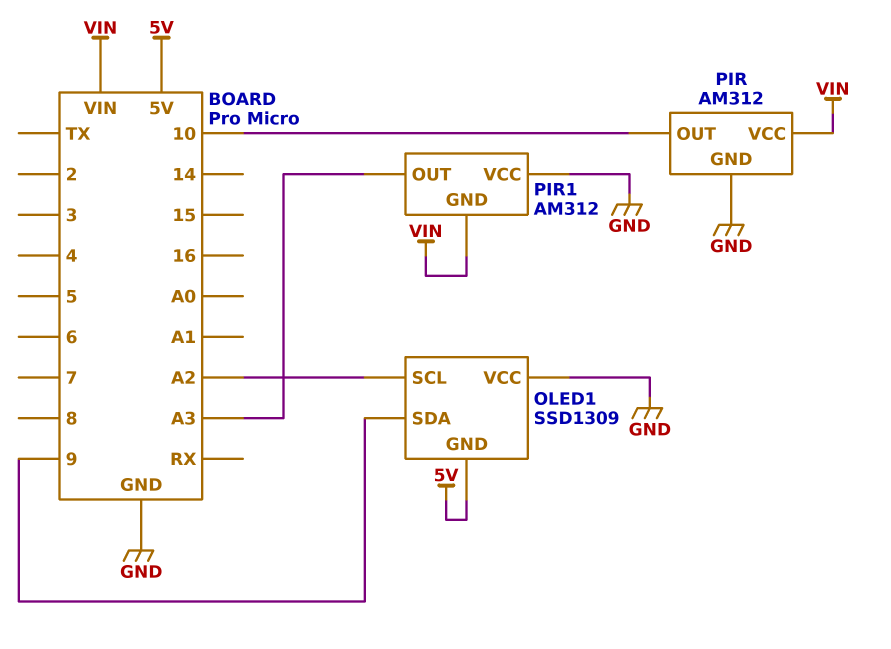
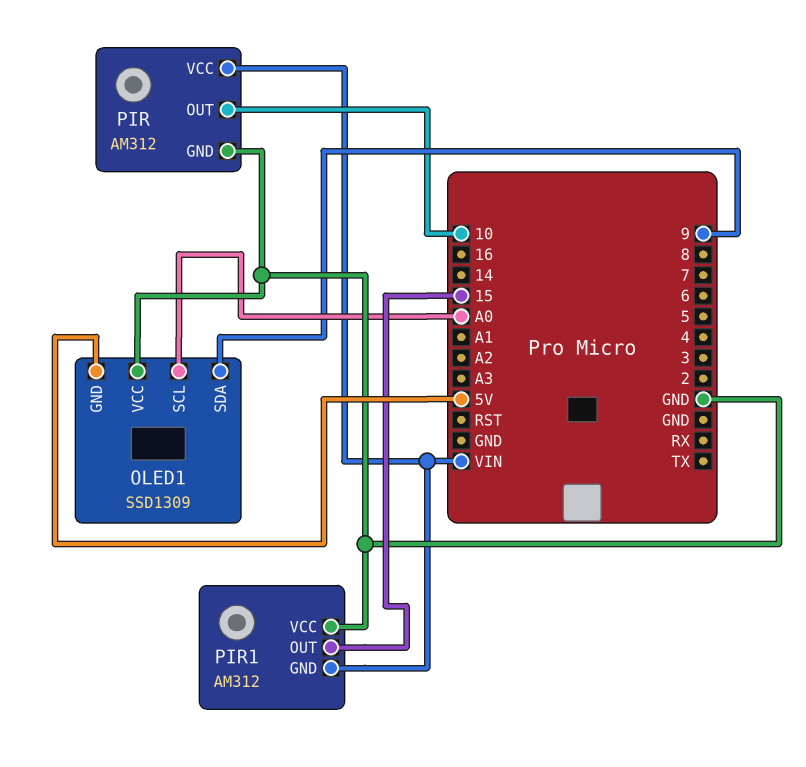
OLED1 pin SCL: A2 -> A0
PIR1 pin OUT: A3 -> 15

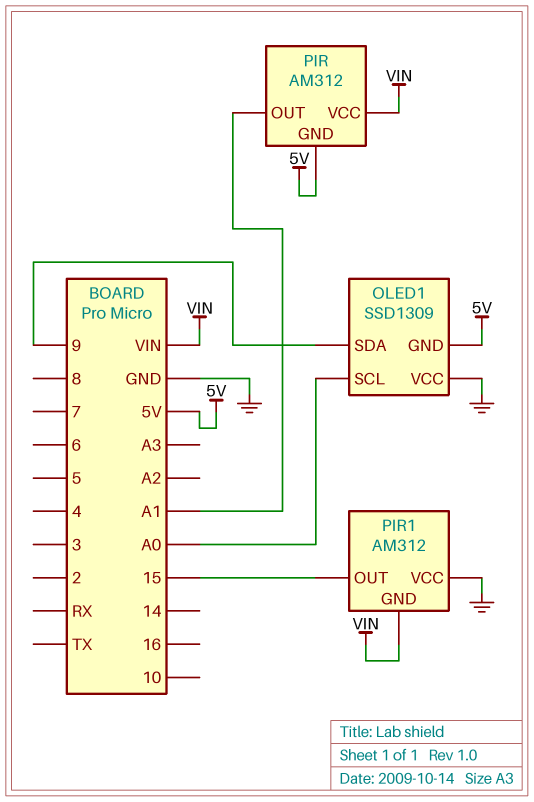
PIR pin GND: GND -> 5V
PIR pin OUT: 10 -> A1

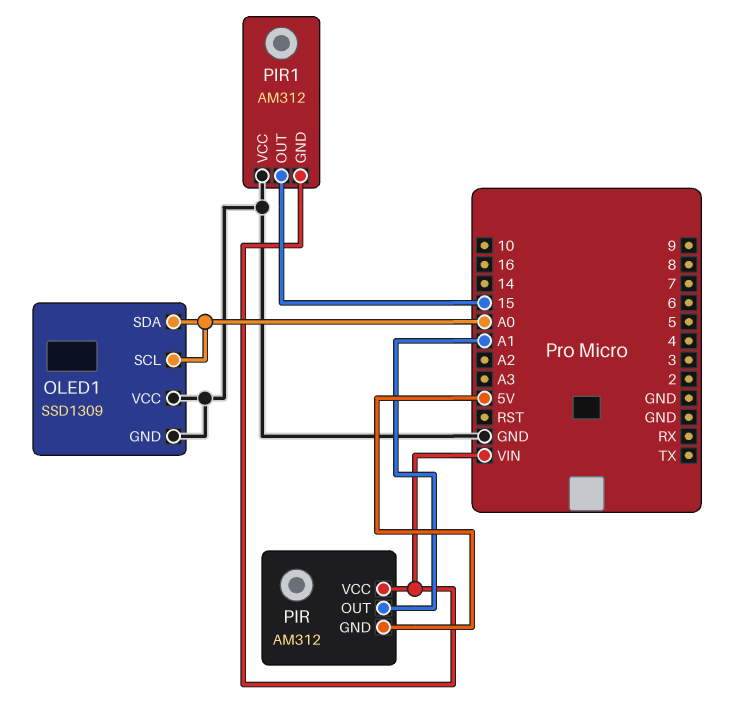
OLED1 pin GND: 5V -> GND
OLED1 pin SDA: 9 -> A0

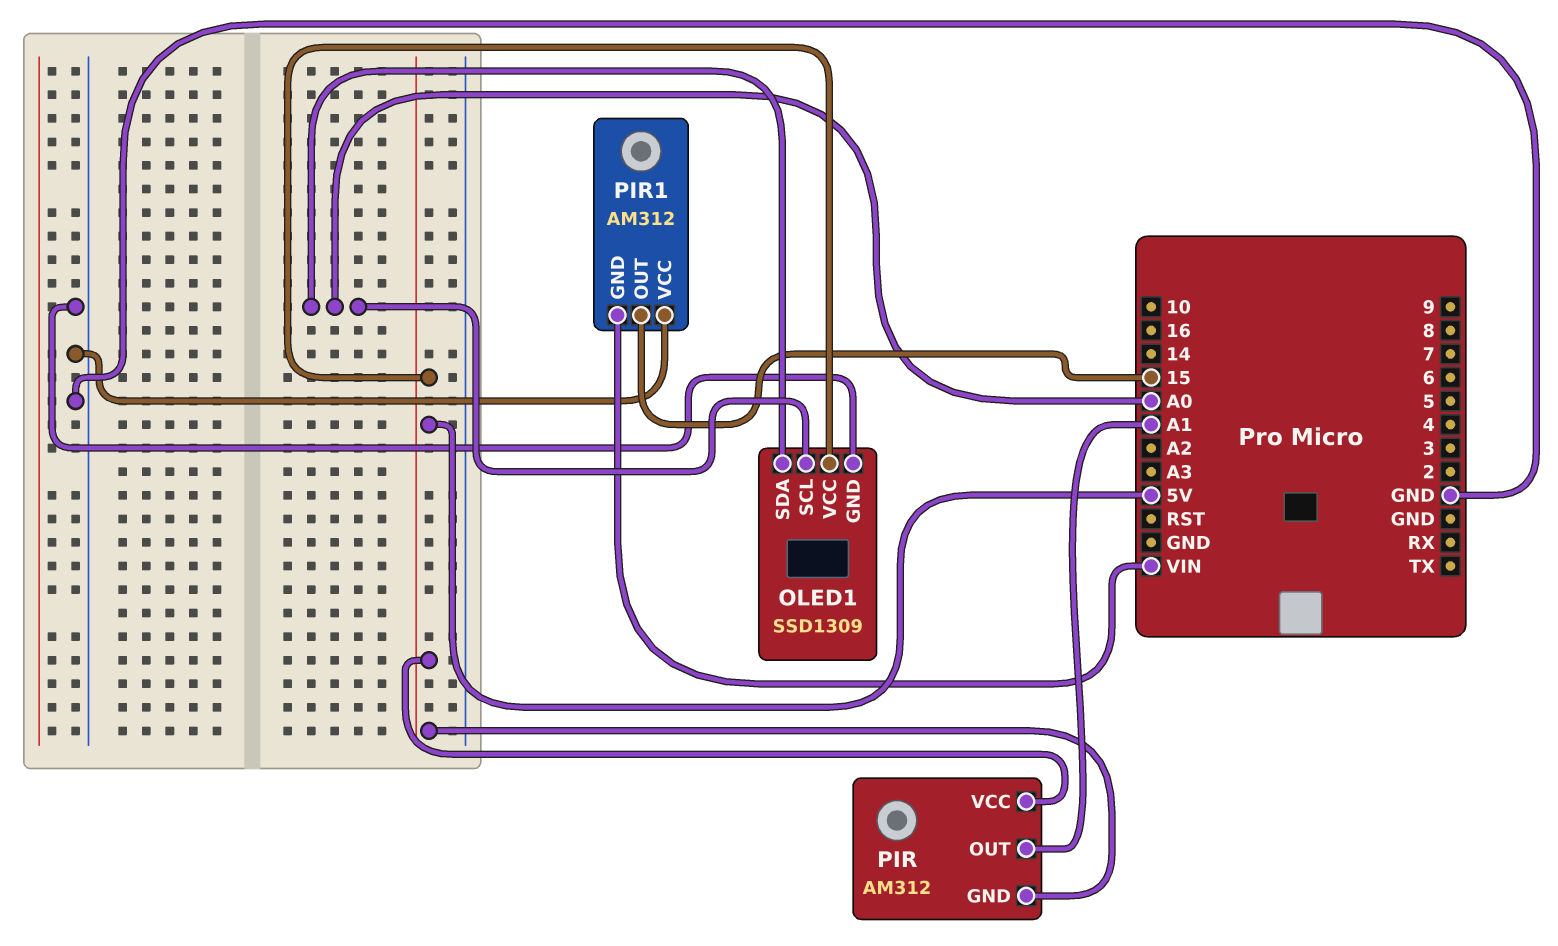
OLED1 pin VCC: GND -> 5V
PIR pin VCC: VIN -> 5V

